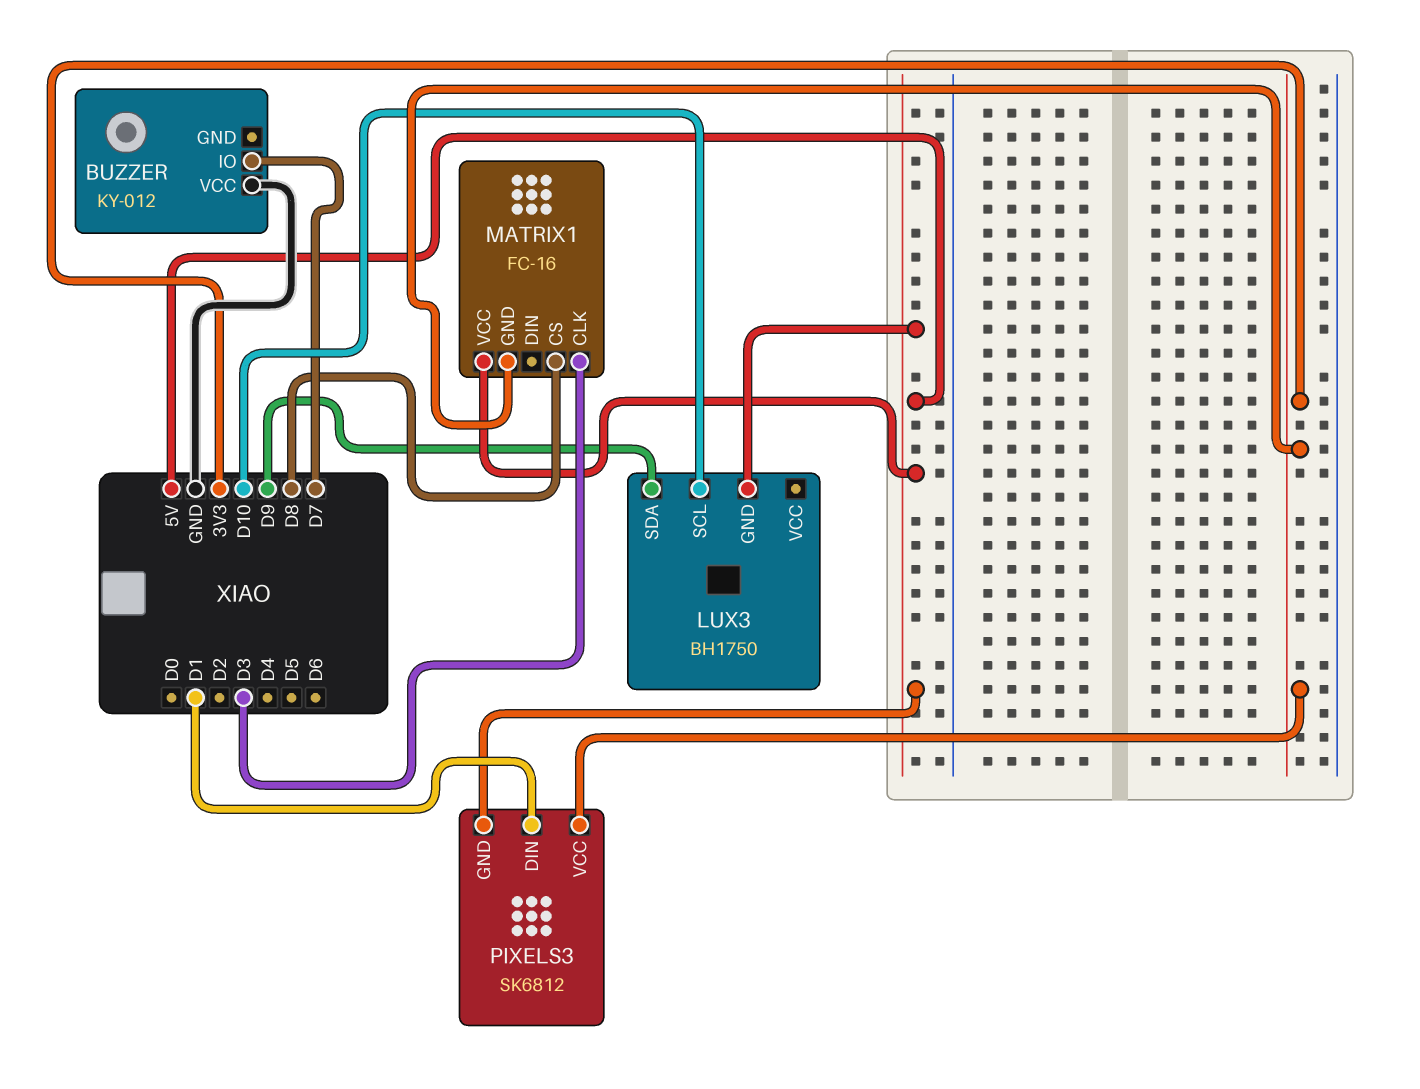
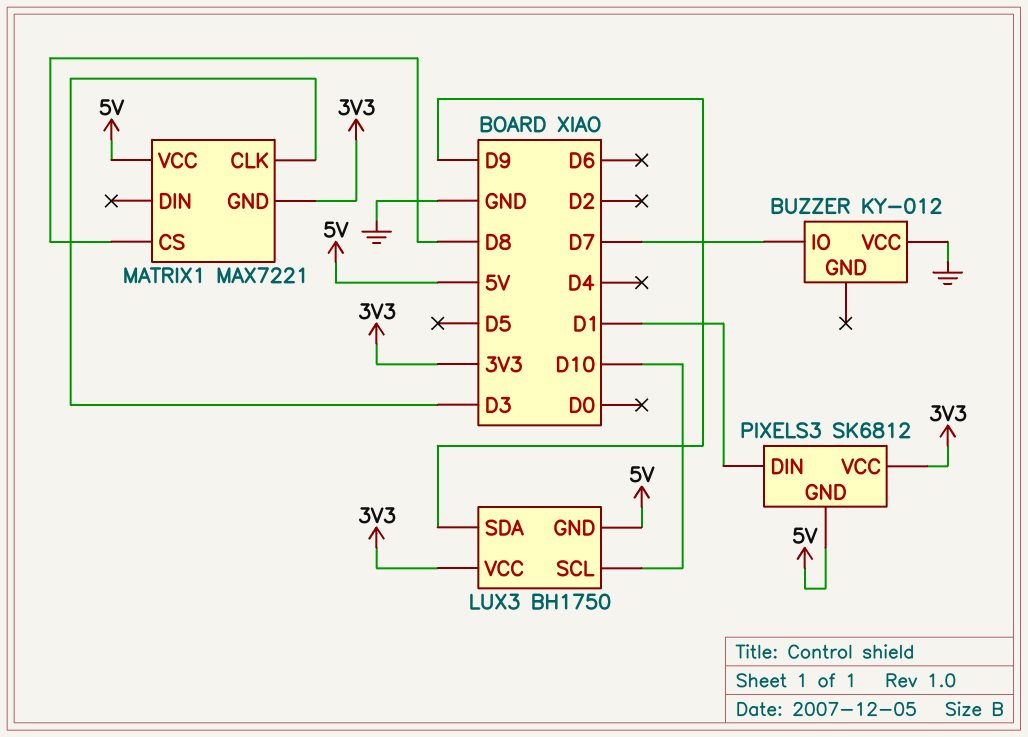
LUX3 pin VCC: none -> 3V3
MATRIX1: FC-16 -> MAX7221

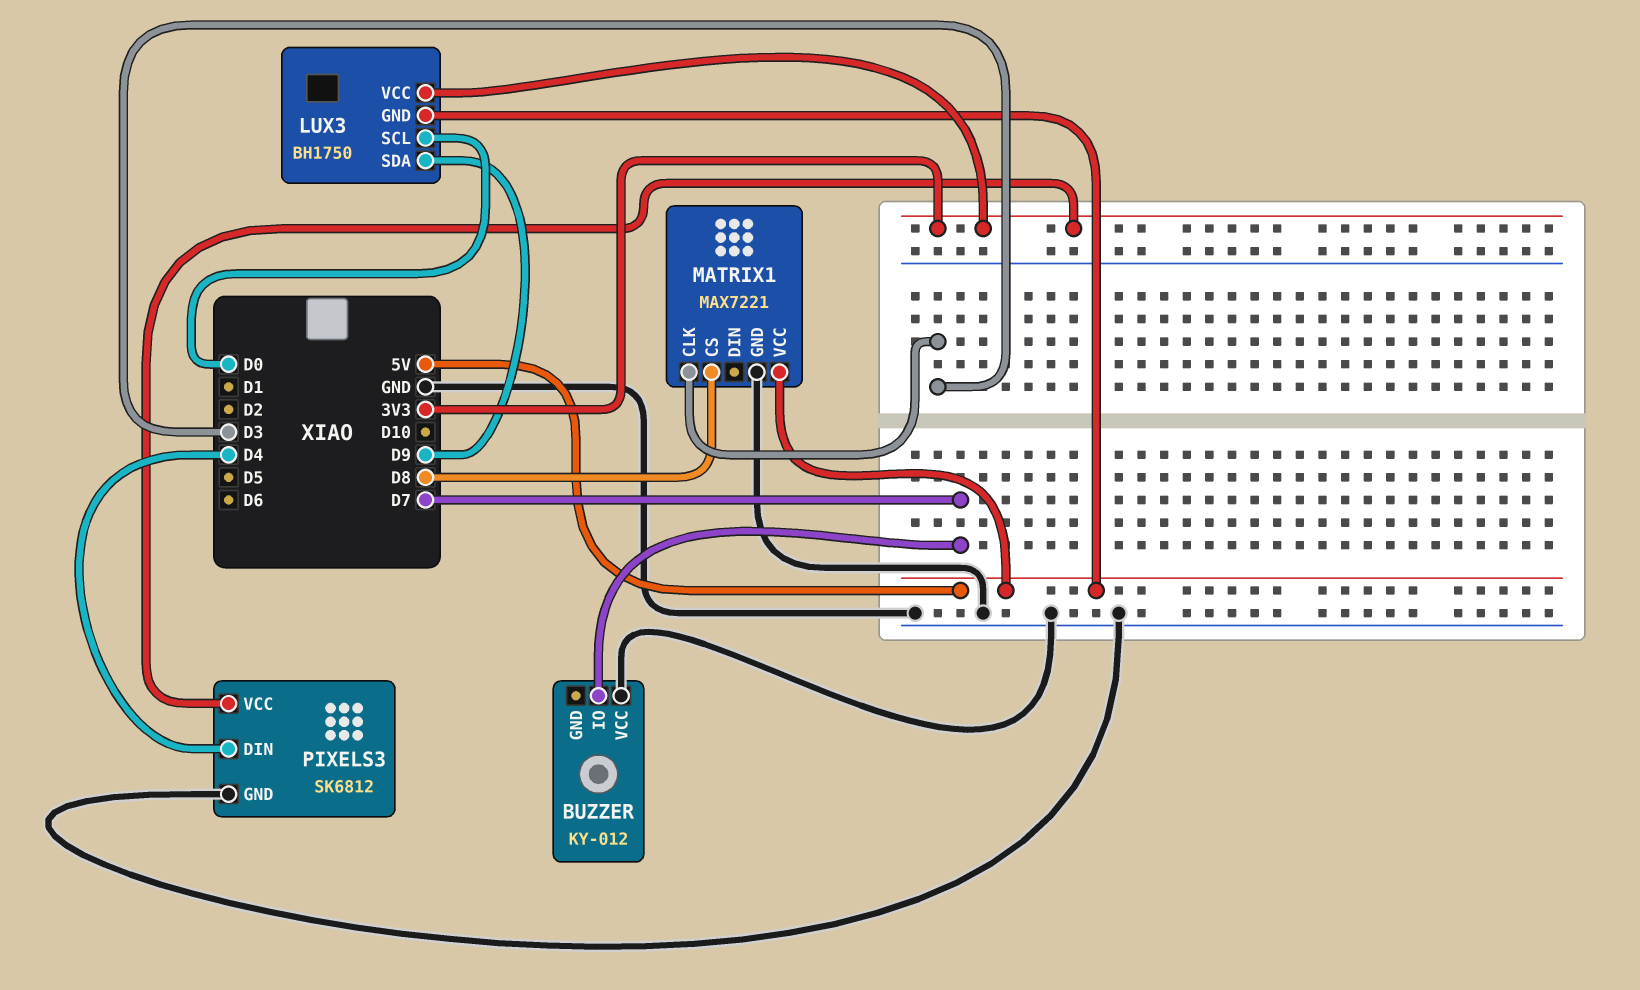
LUX3 pin SCL: D10 -> D0
MATRIX1 pin GND: 3V3 -> GND
PIXELS3 pin DIN: D1 -> D4
PIXELS3 pin GND: 5V -> GND

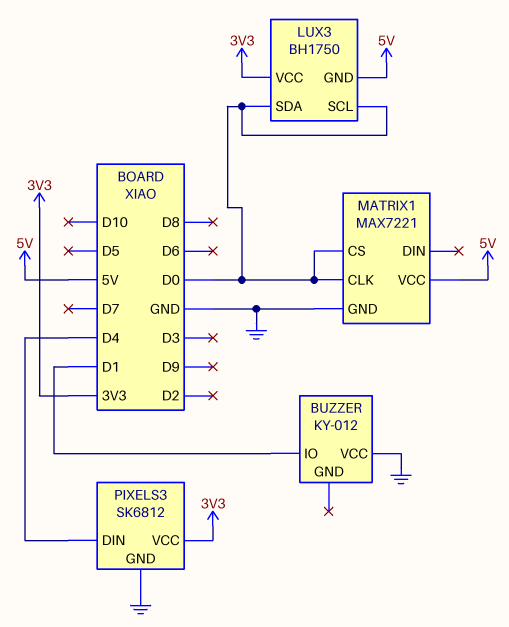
BUZZER pin IO: D7 -> D1
LUX3 pin SDA: D9 -> D0
MATRIX1 pin CLK: D3 -> D0
MATRIX1 pin CS: D8 -> D0

